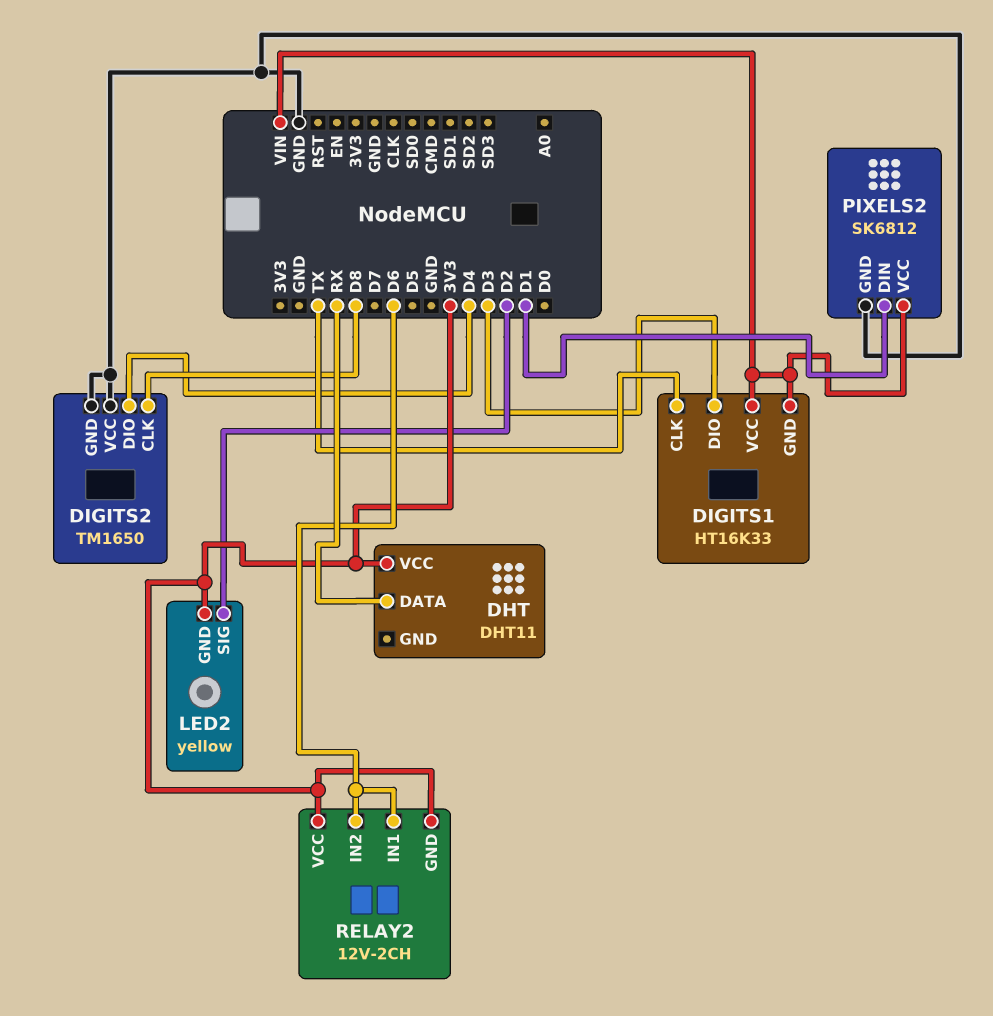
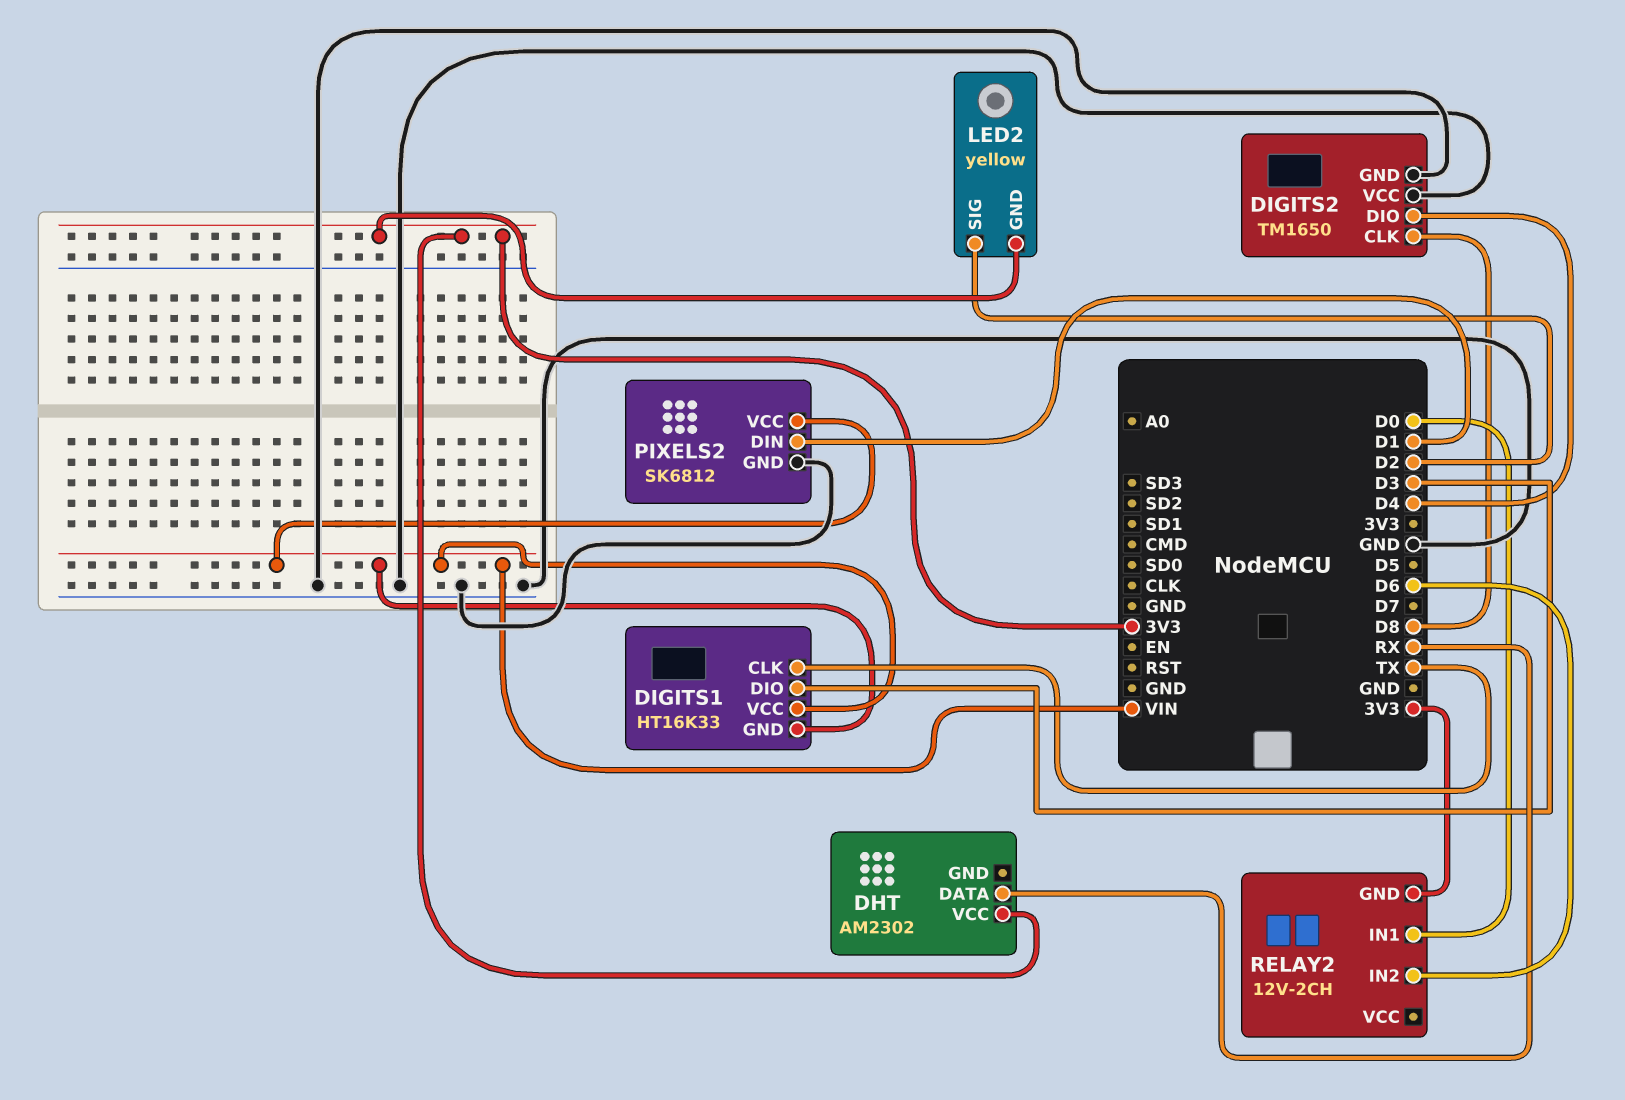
DHT: DHT11 -> AM2302
RELAY2 pin IN1: D6 -> D0
RELAY2 pin VCC: 3V3 -> none

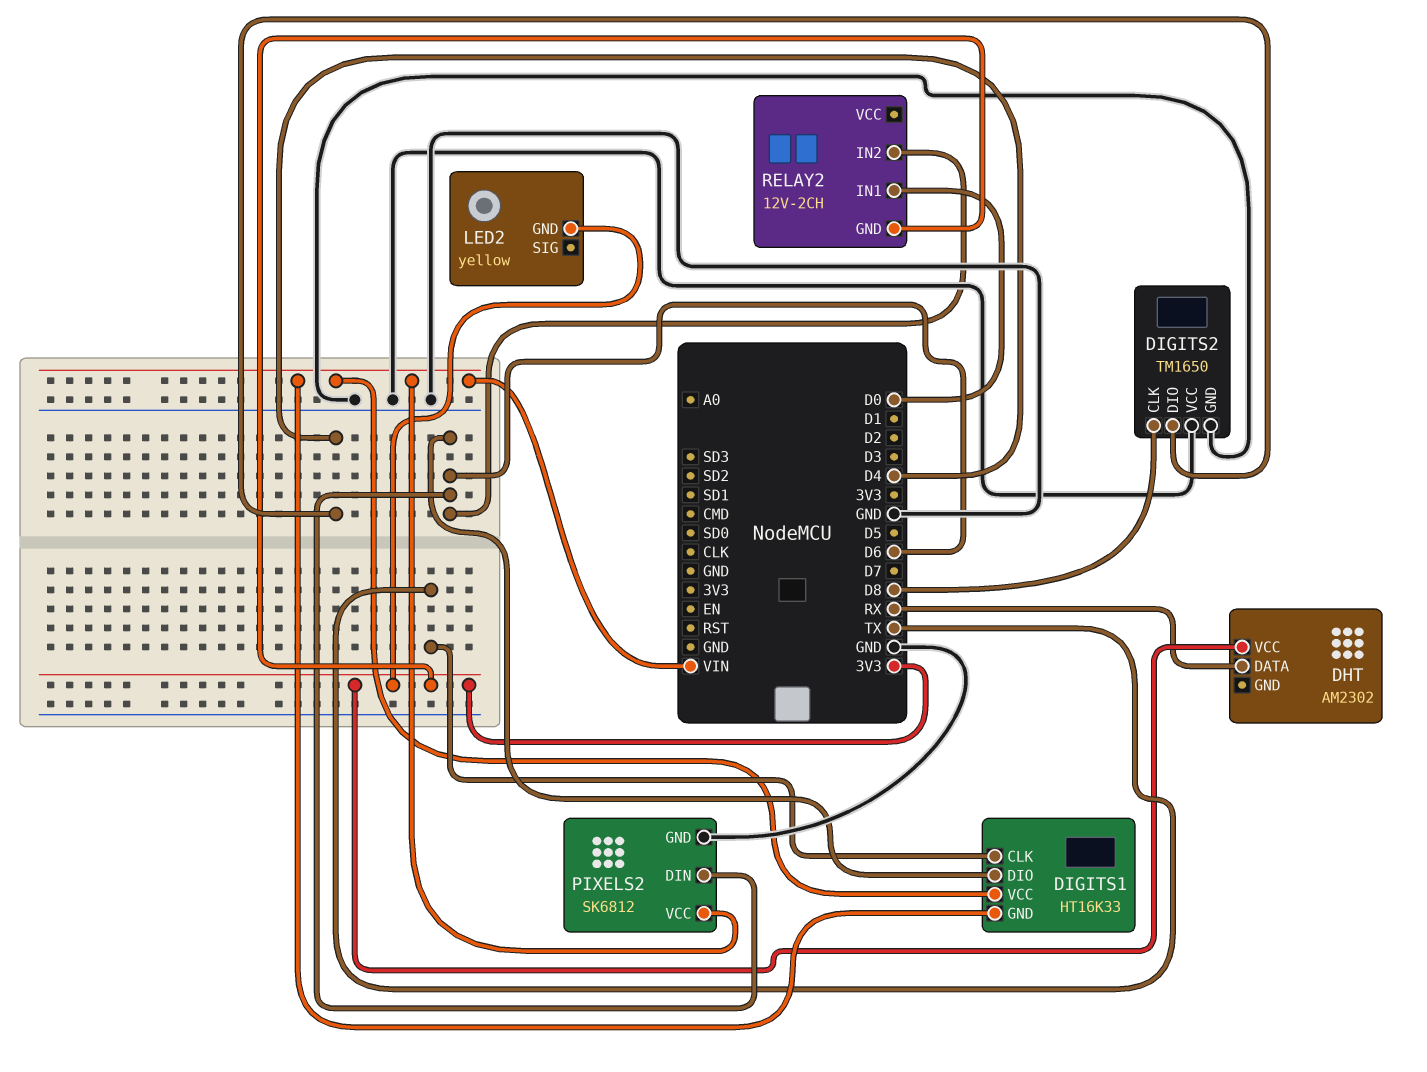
DIGITS1 pin DIO: D3 -> D6
LED2 pin SIG: D2 -> none
PIXELS2 pin DIN: D1 -> D6

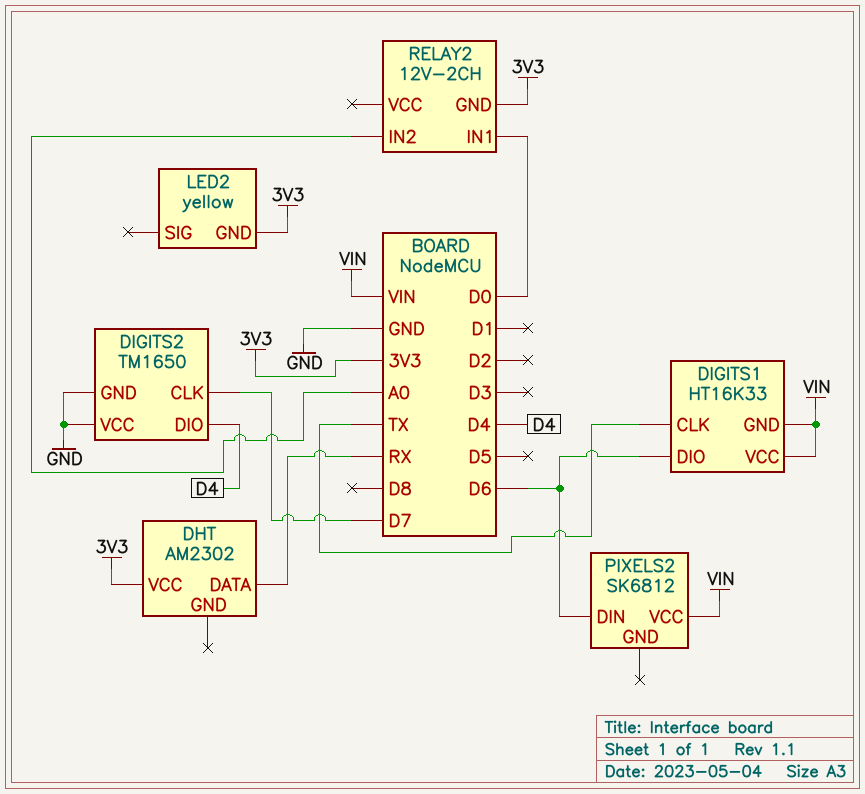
DIGITS2 pin CLK: D8 -> D7
PIXELS2 pin GND: GND -> none
RELAY2 pin IN2: D6 -> A0

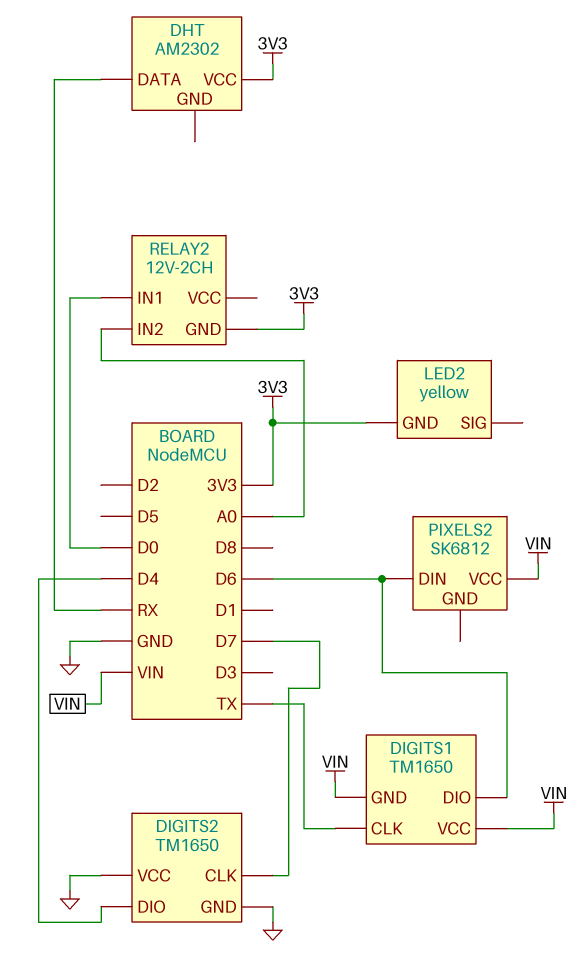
DIGITS1: HT16K33 -> TM1650

